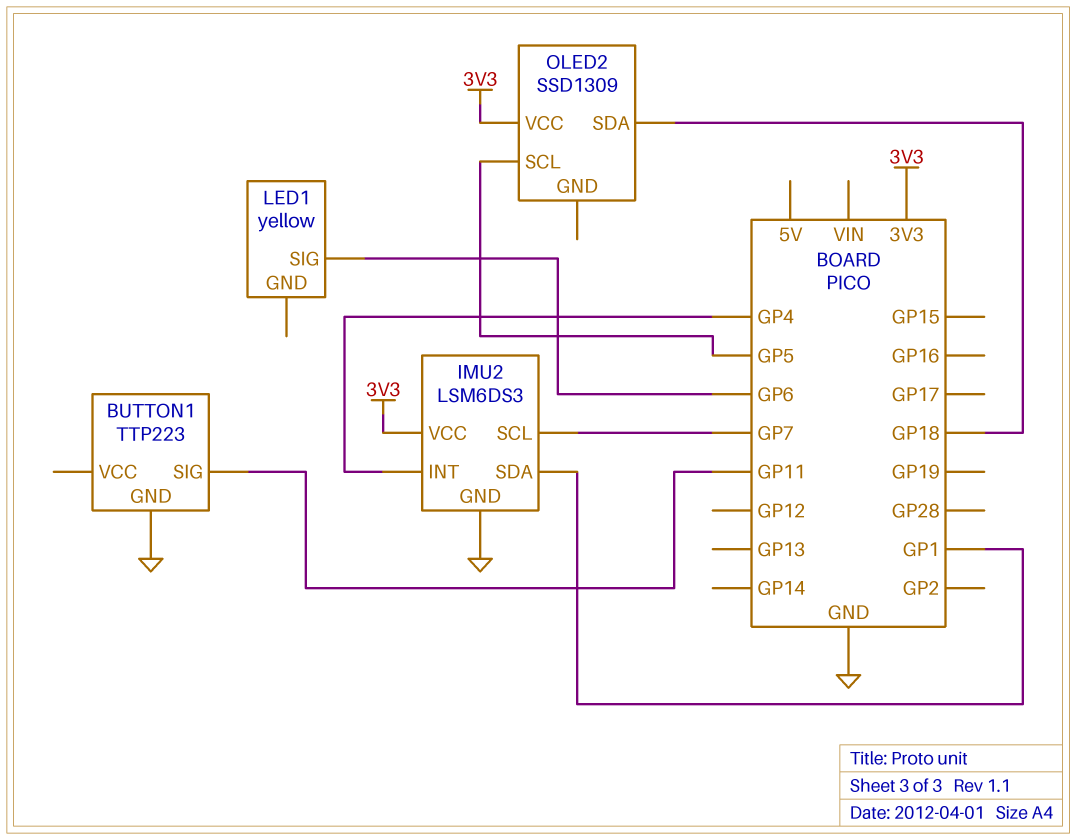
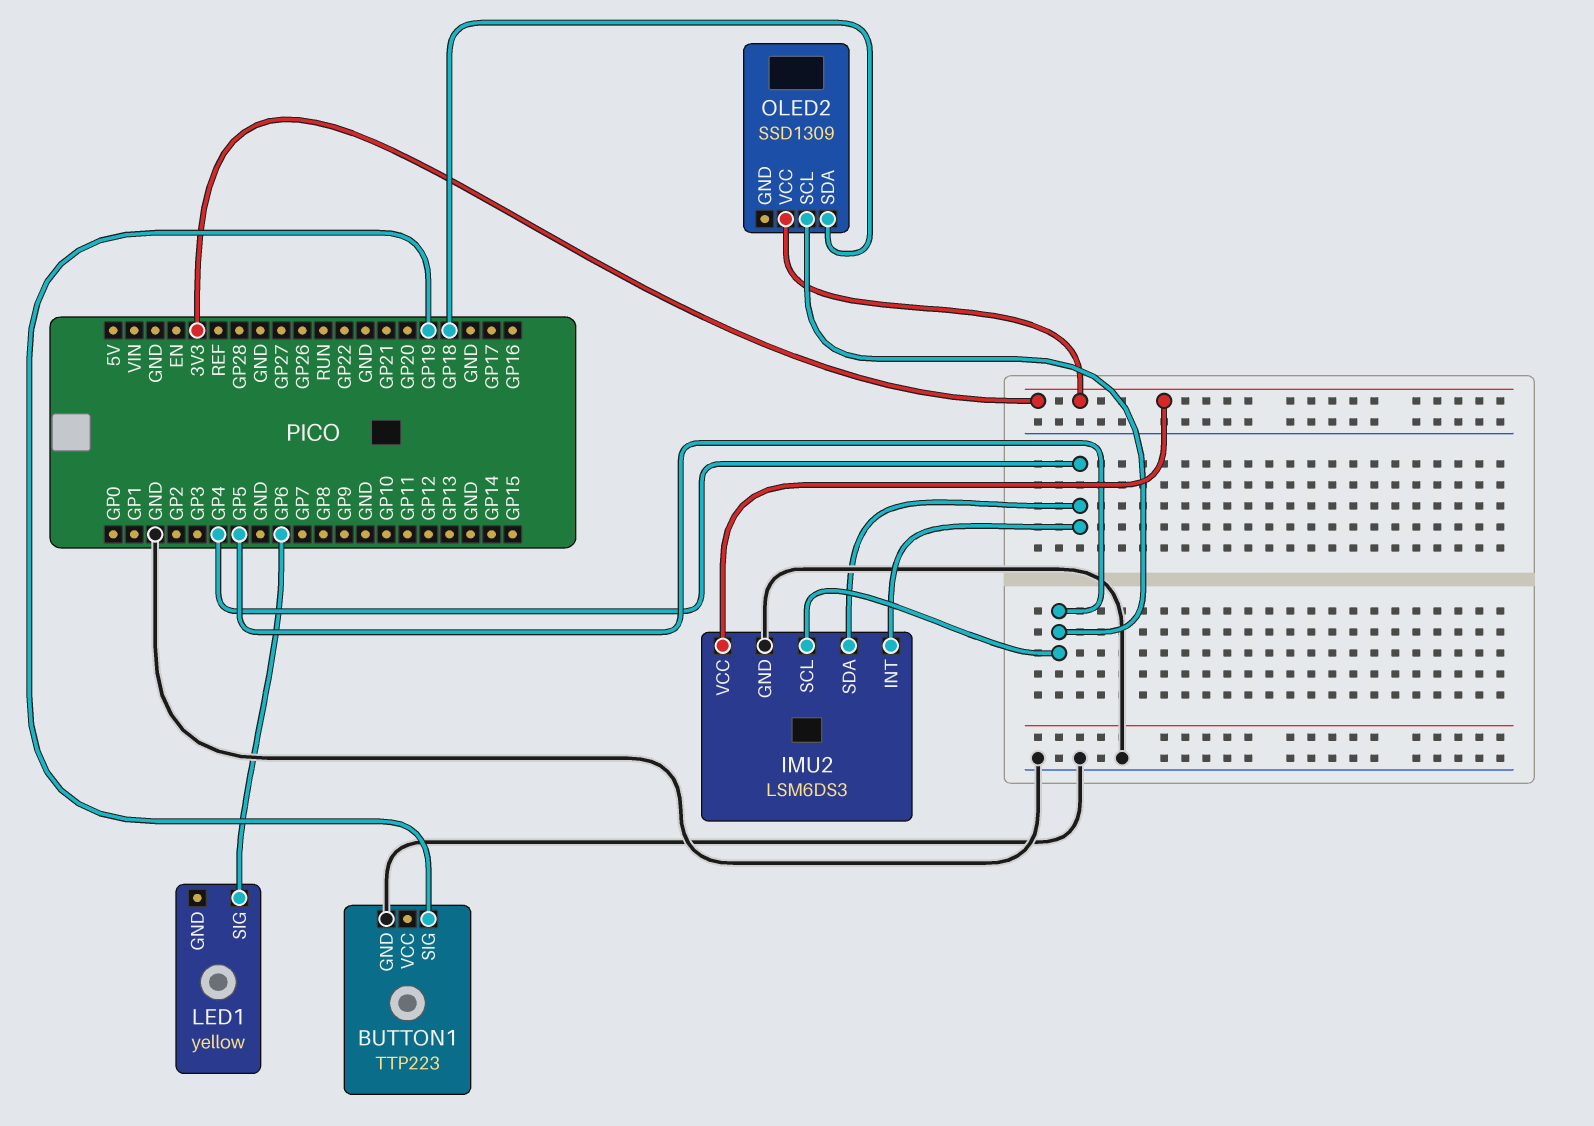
BUTTON1 pin SIG: GP11 -> GP19
IMU2 pin SCL: GP7 -> GP5
IMU2 pin SDA: GP1 -> GP4

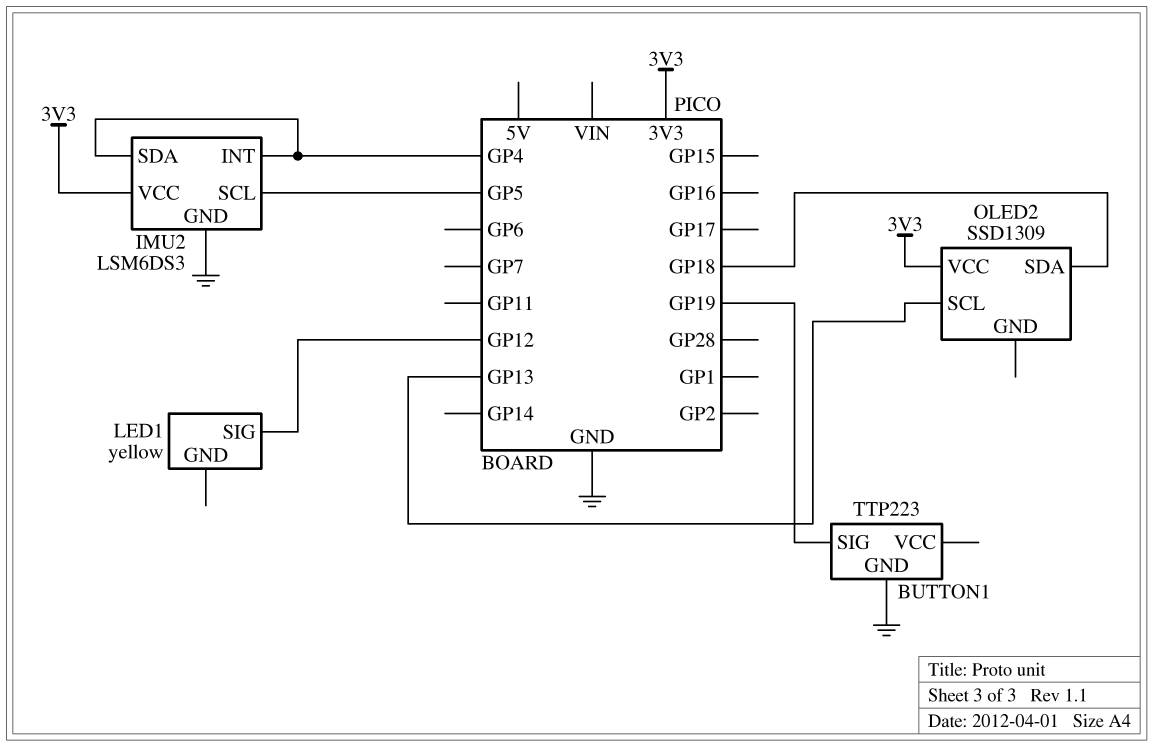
LED1 pin SIG: GP6 -> GP12
OLED2 pin SCL: GP5 -> GP13

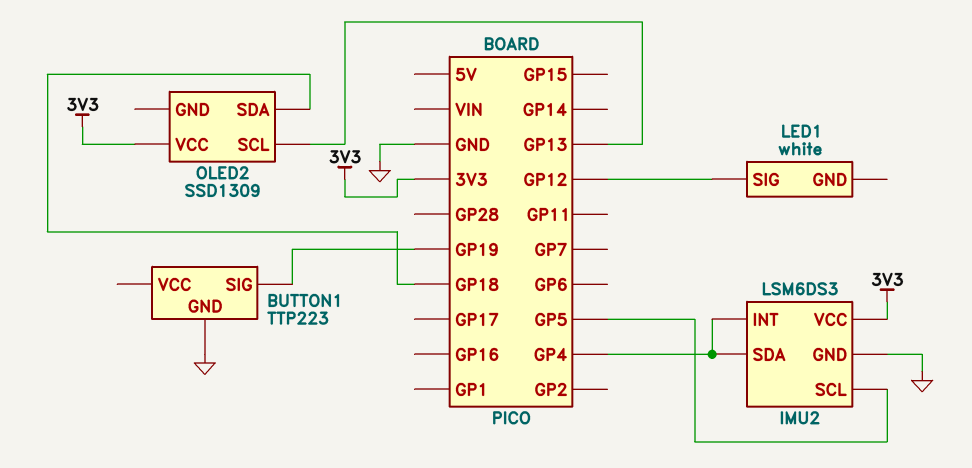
LED1: yellow -> white

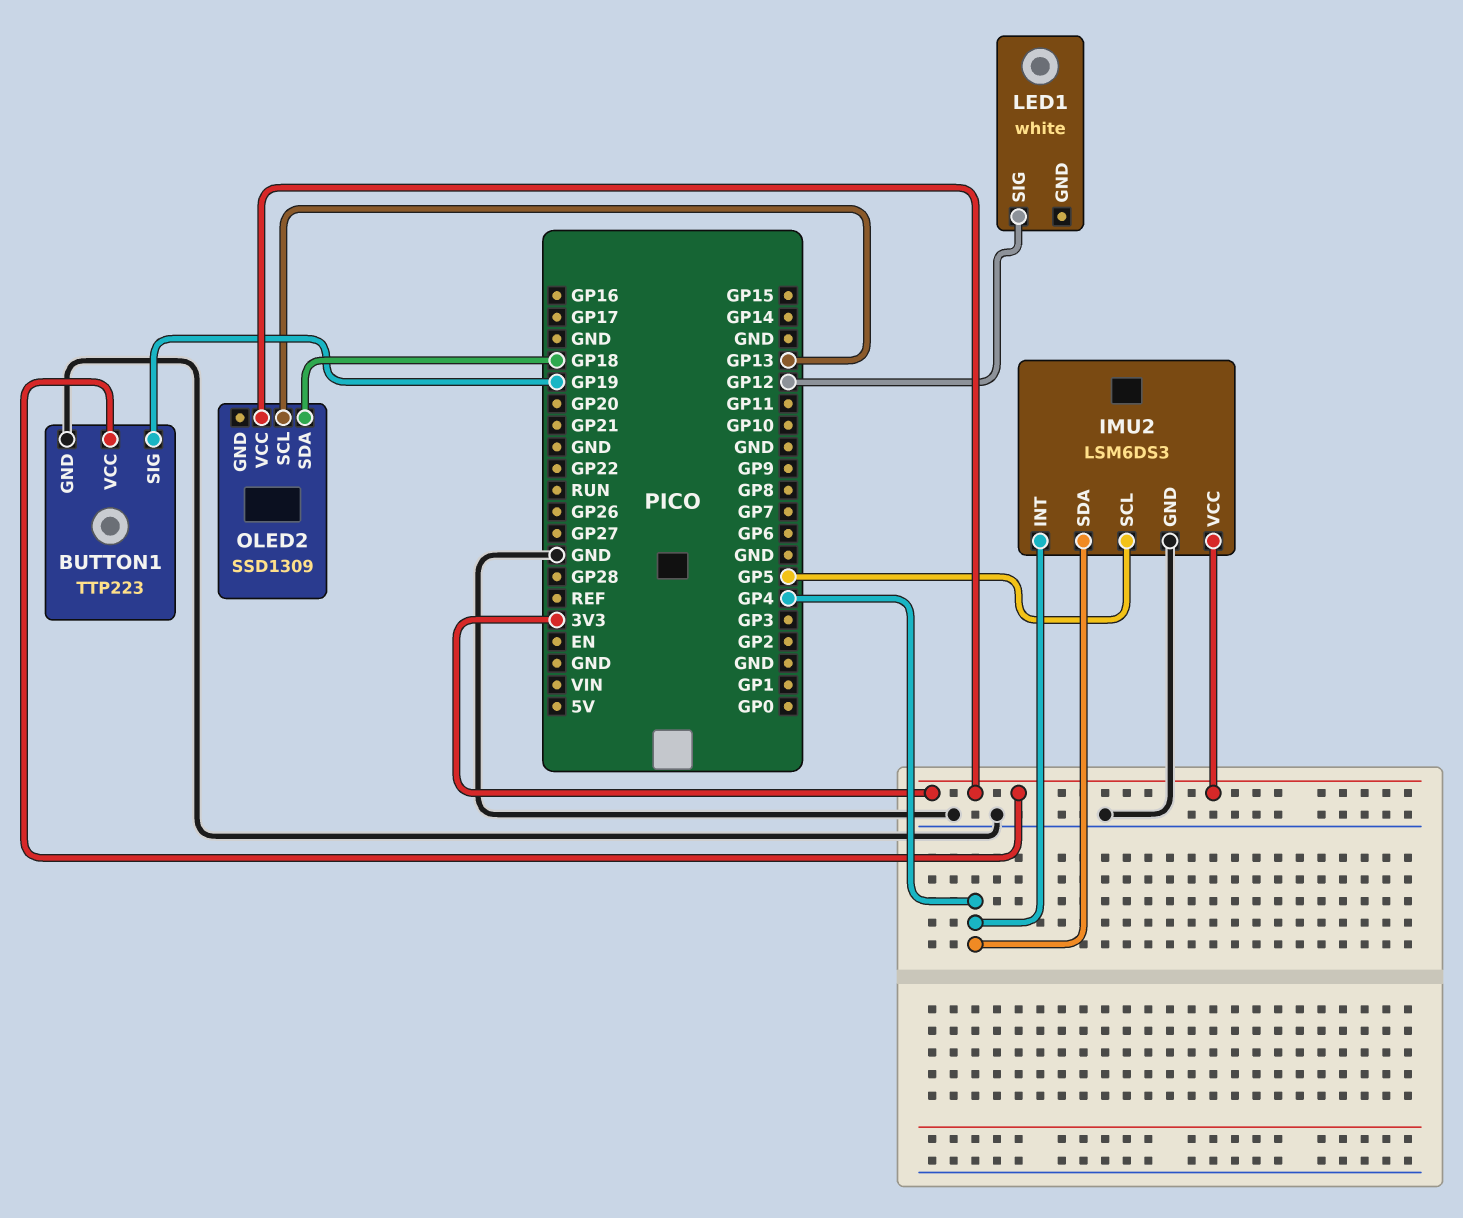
BUTTON1 pin VCC: none -> 3V3

